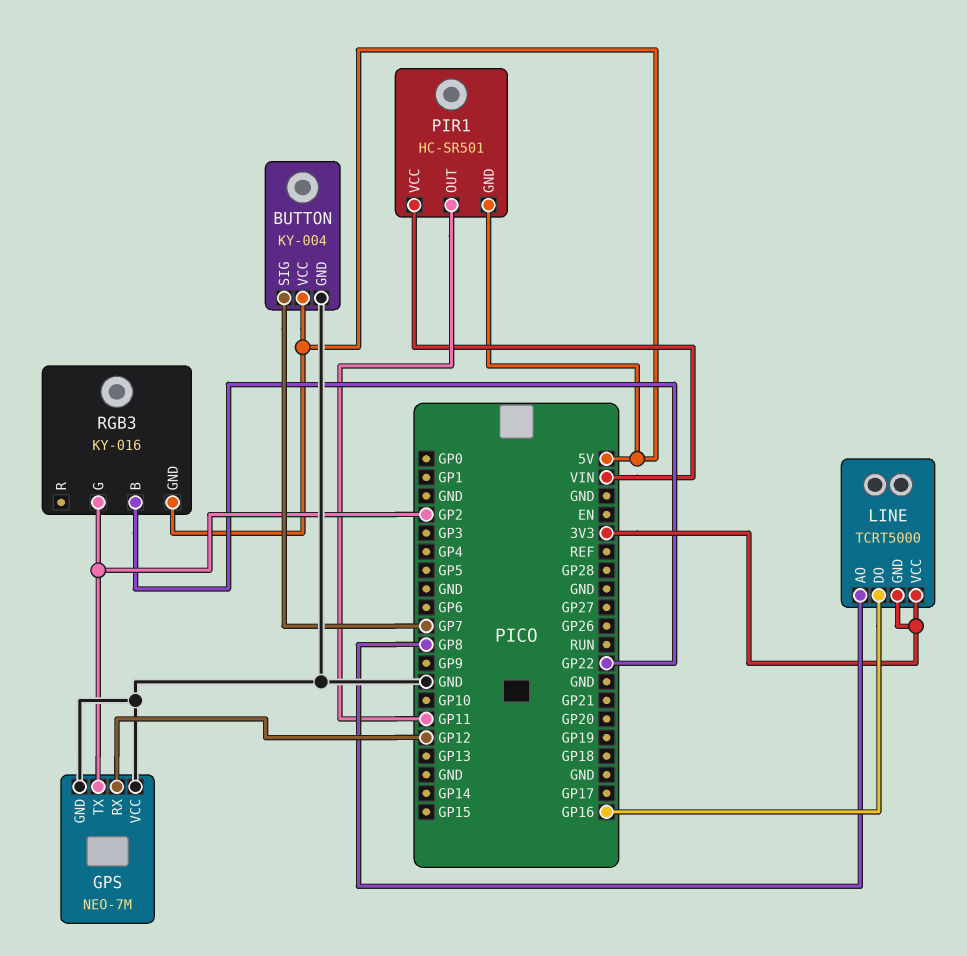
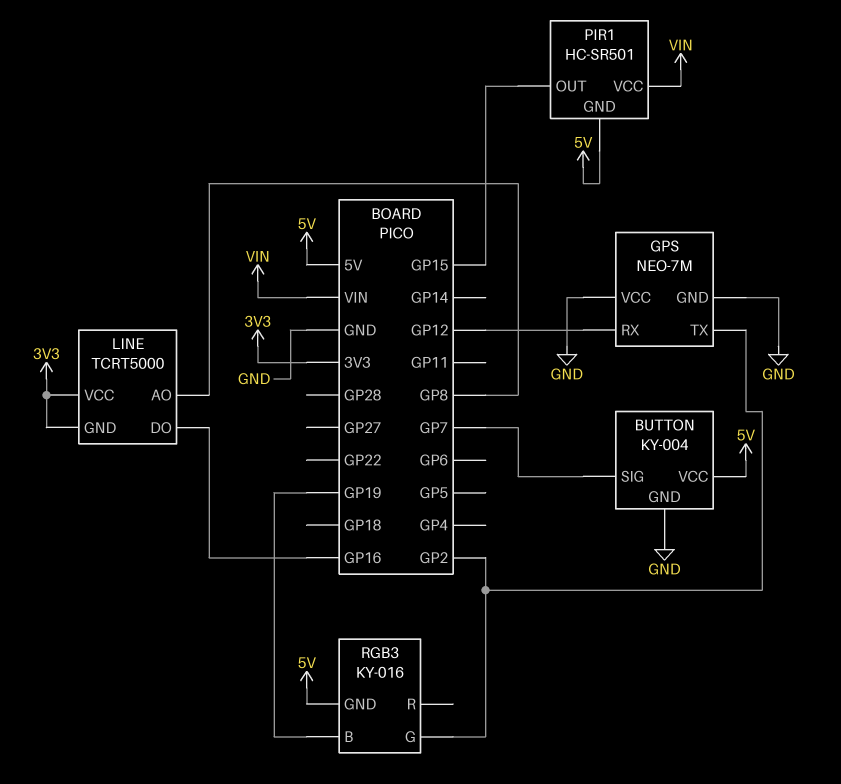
PIR1 pin OUT: GP11 -> GP15
RGB3 pin B: GP22 -> GP19

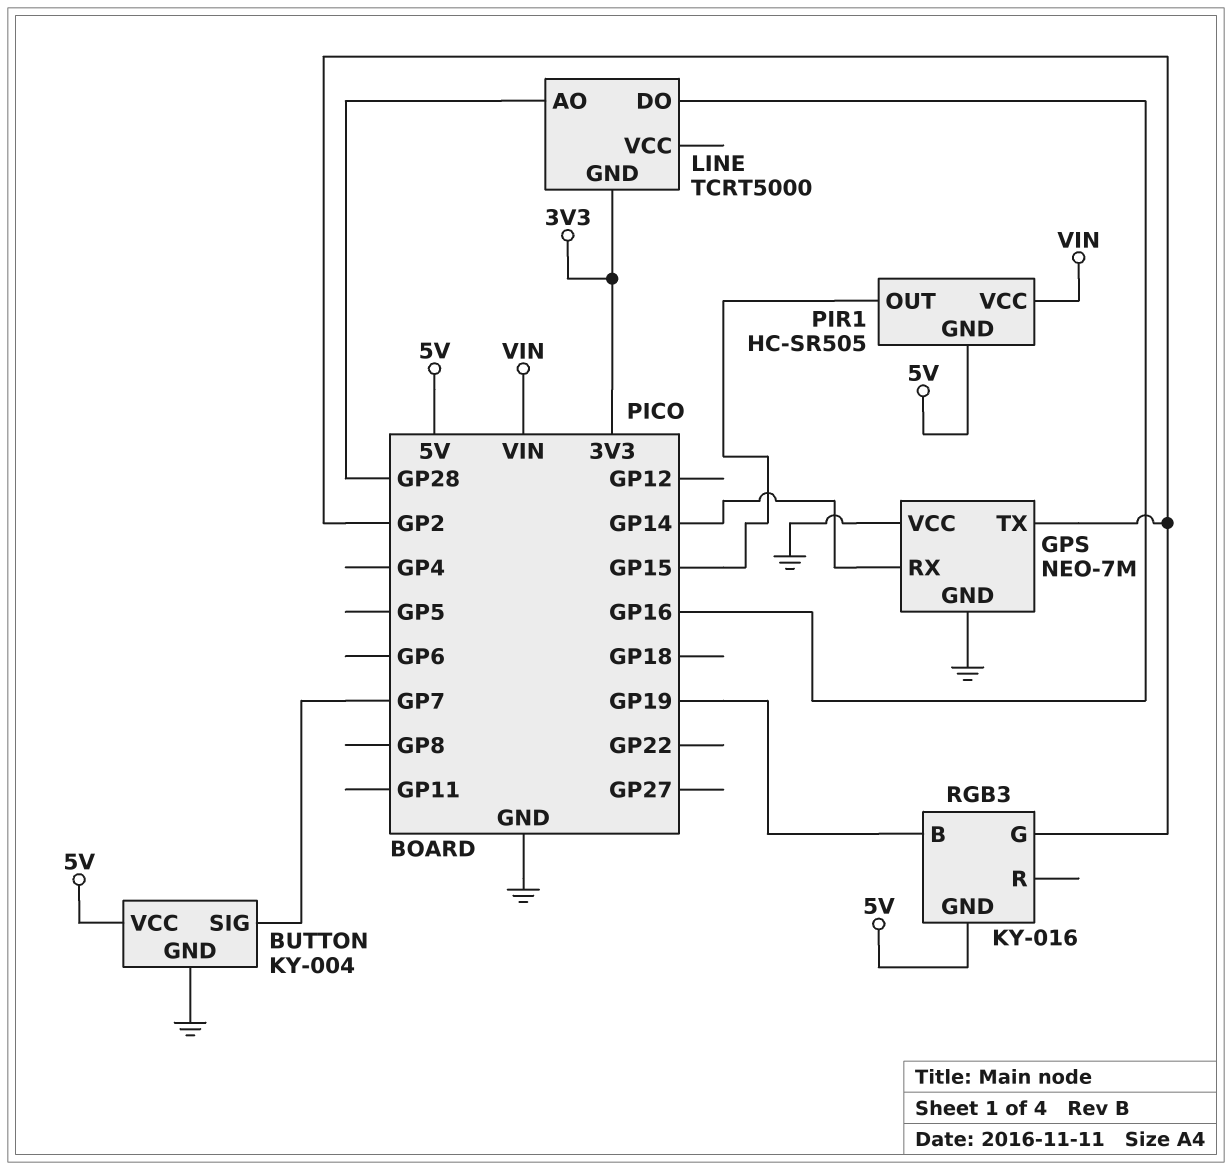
GPS pin RX: GP12 -> GP14
LINE pin AO: GP8 -> GP28
LINE pin VCC: 3V3 -> none
PIR1: HC-SR501 -> HC-SR505

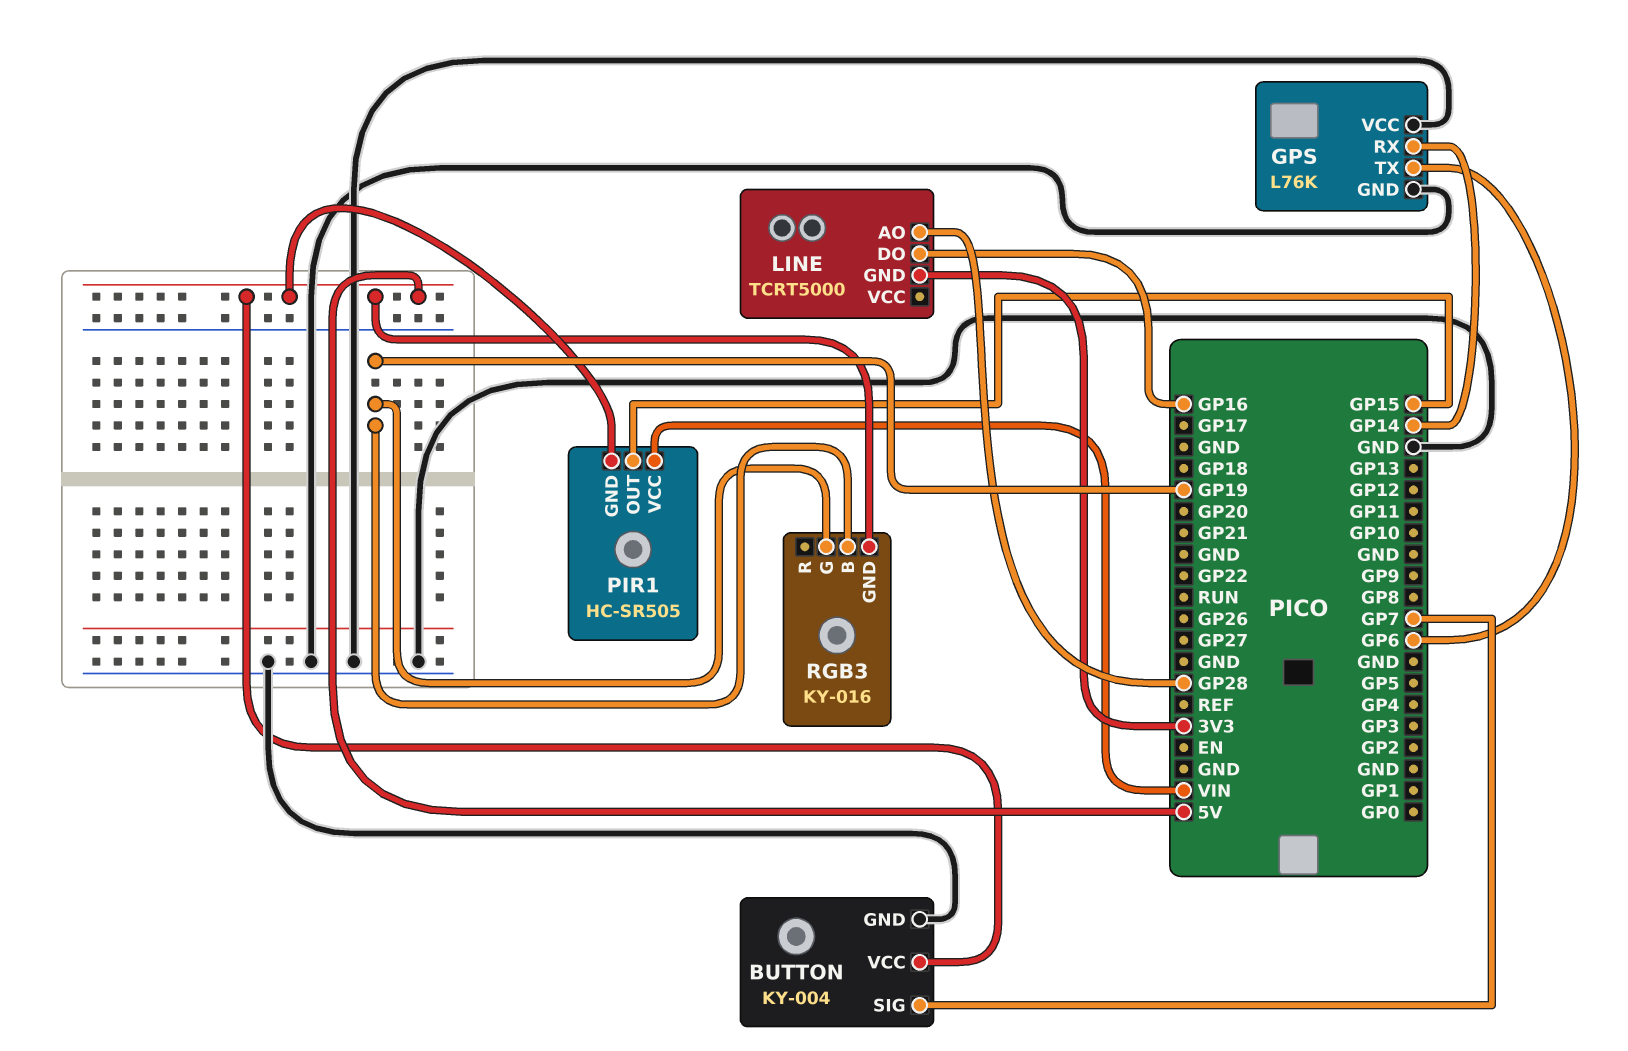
GPS: NEO-7M -> L76K
GPS pin TX: GP2 -> GP6
RGB3 pin G: GP2 -> GP19

